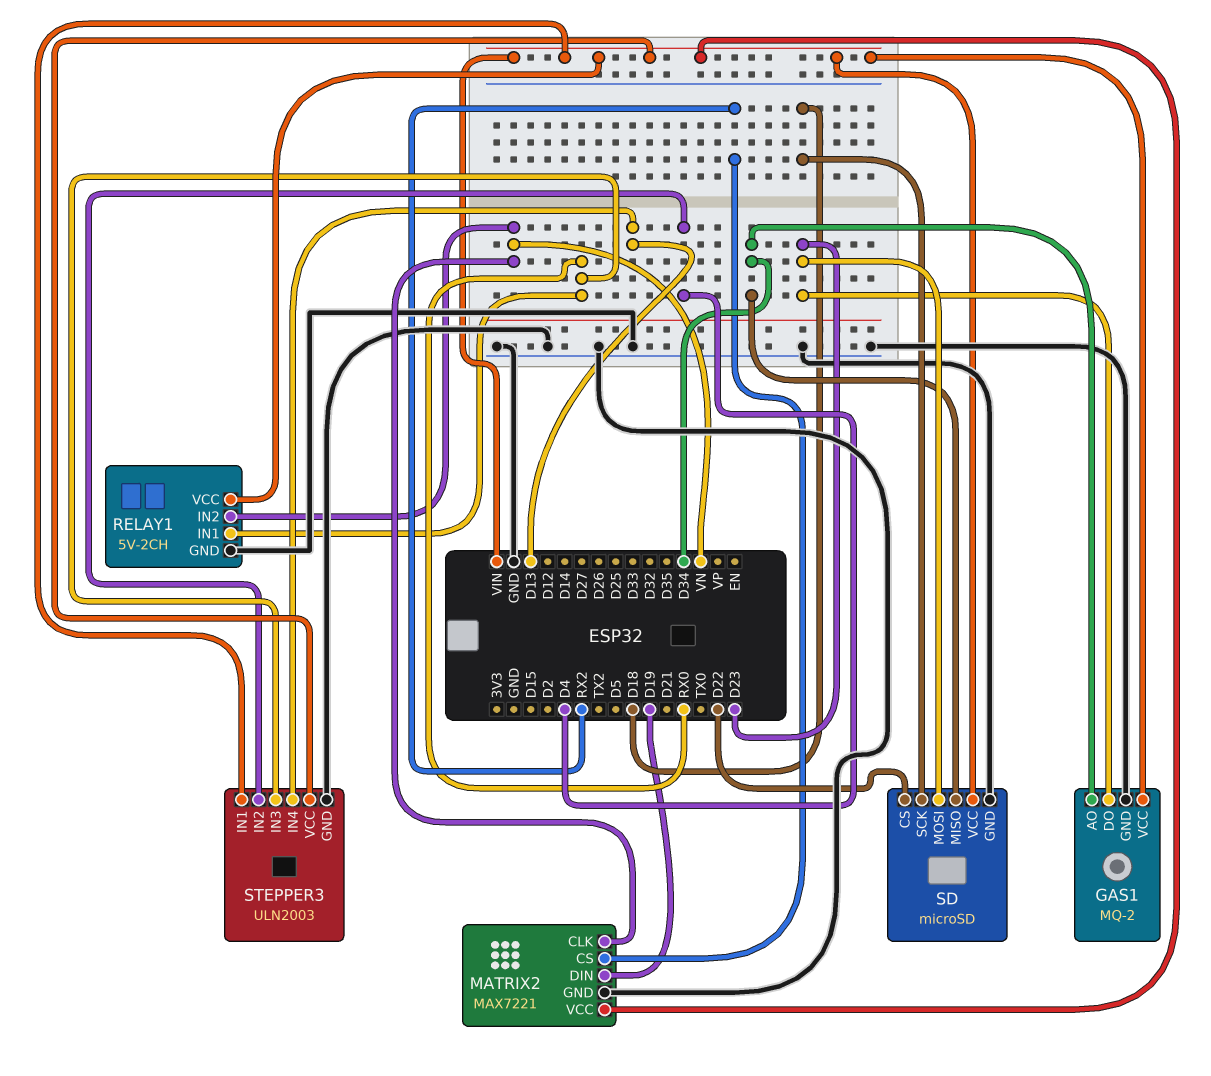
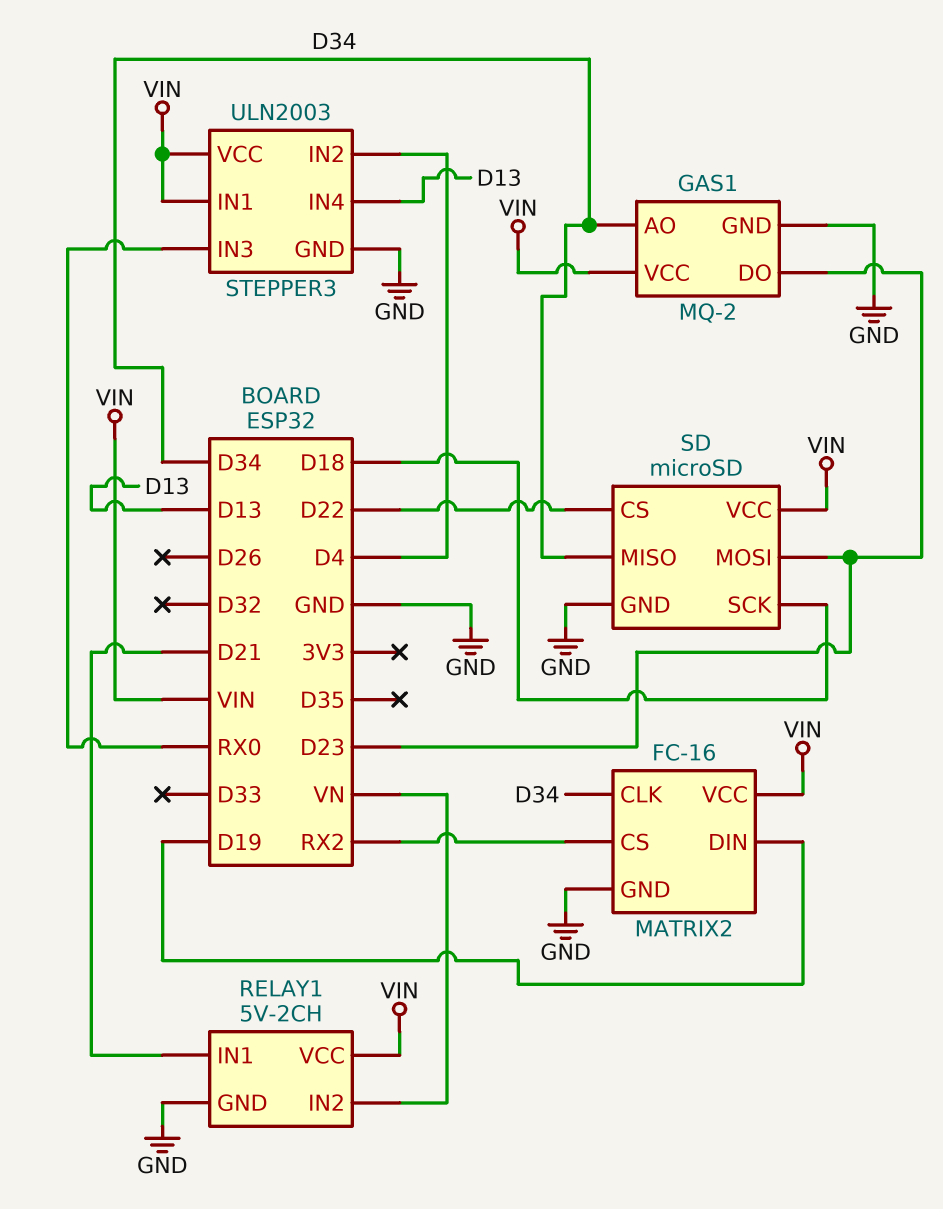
MATRIX2: MAX7221 -> FC-16
MATRIX2 pin CLK: VN -> D34
RELAY1 pin IN1: RX0 -> D21

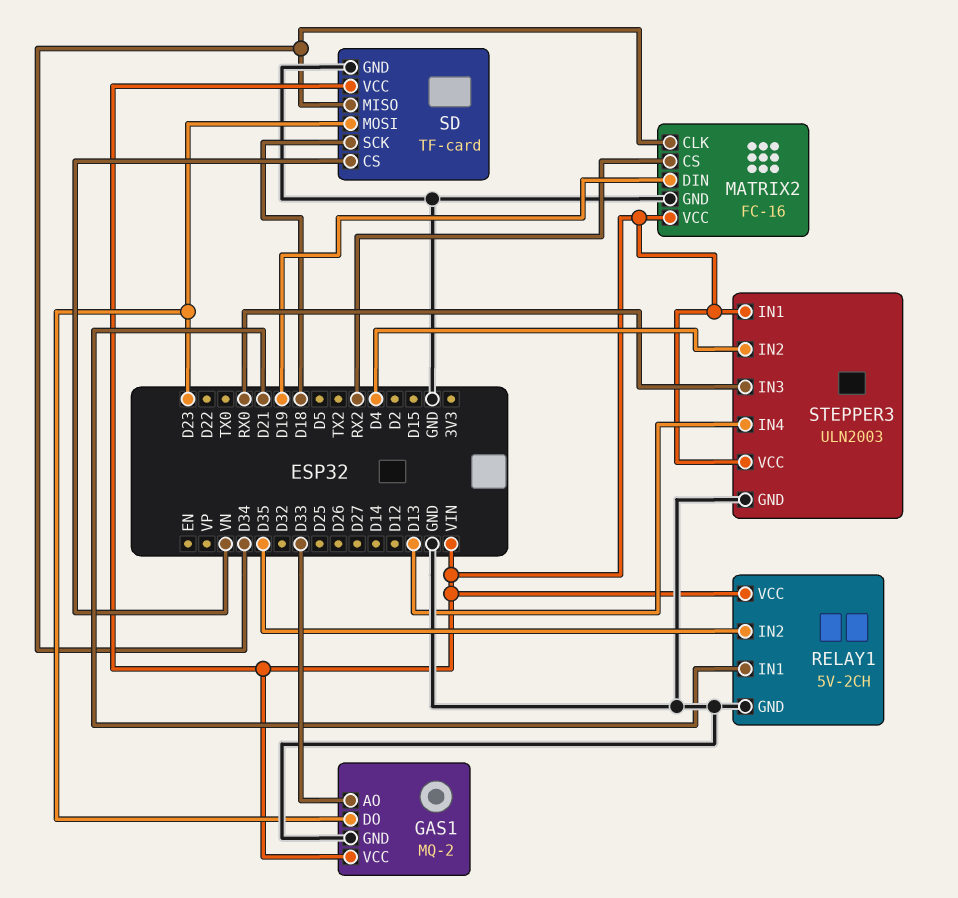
GAS1 pin AO: D34 -> D33
RELAY1 pin IN2: VN -> D35
SD: microSD -> TF-card
SD pin CS: D22 -> VN

